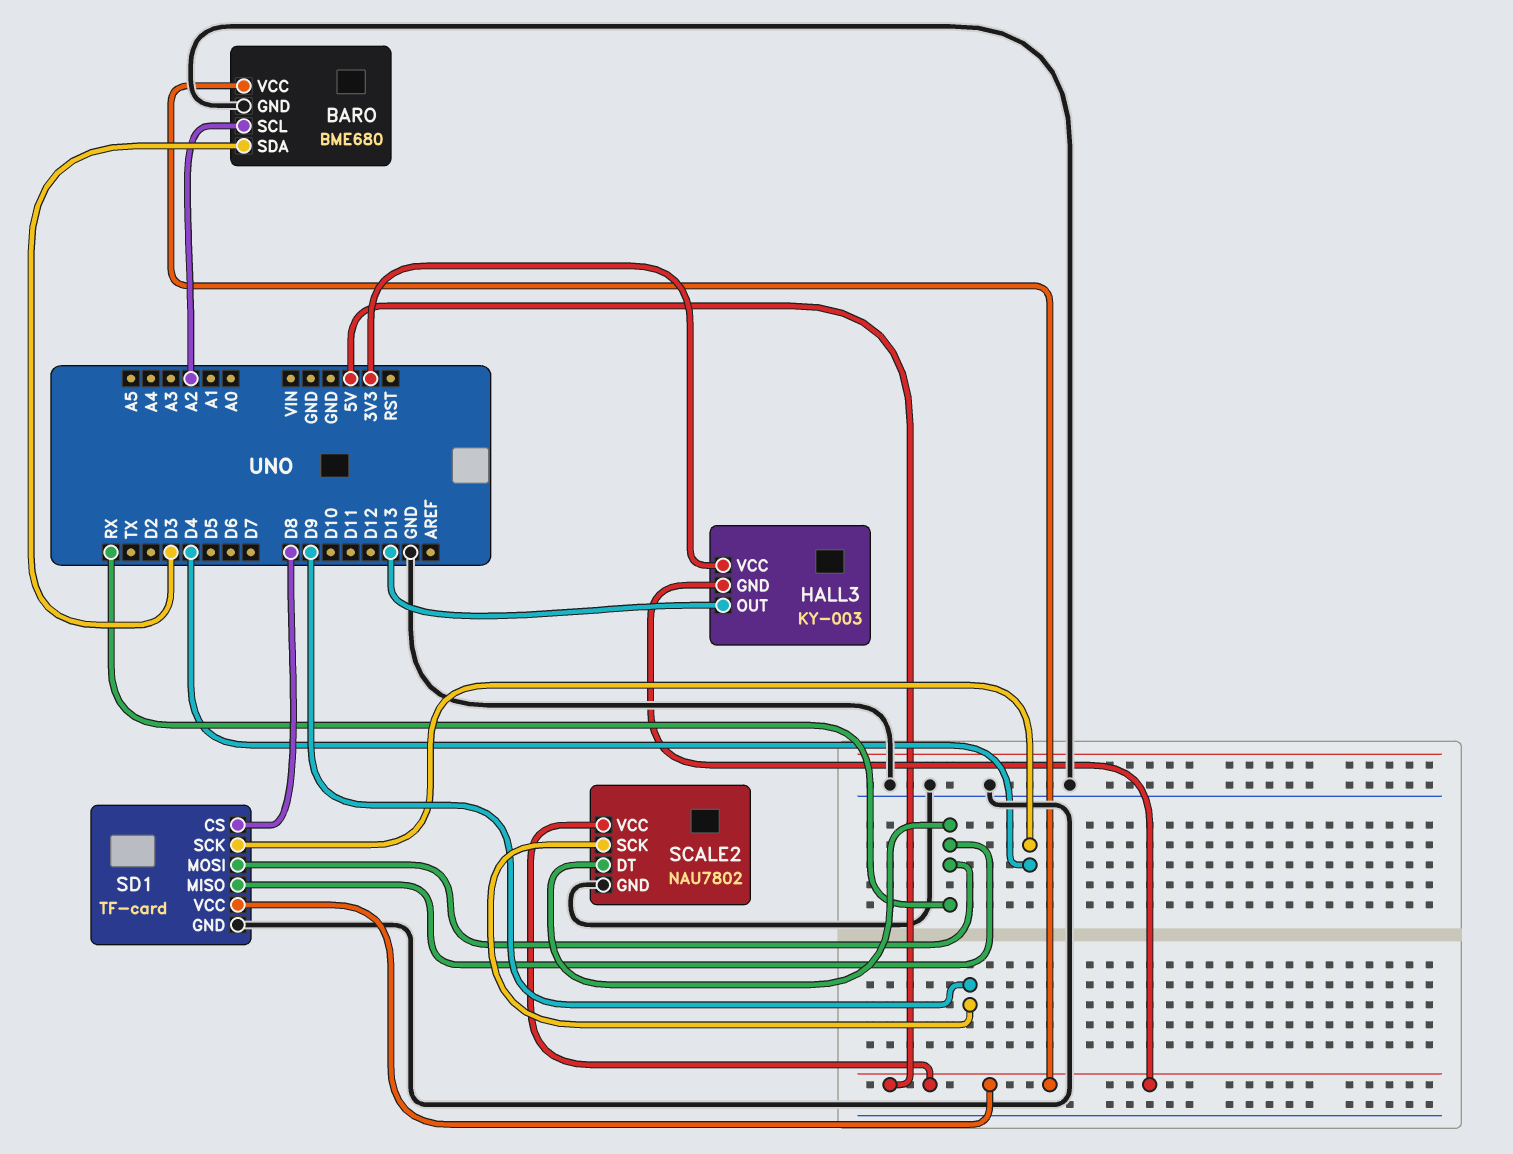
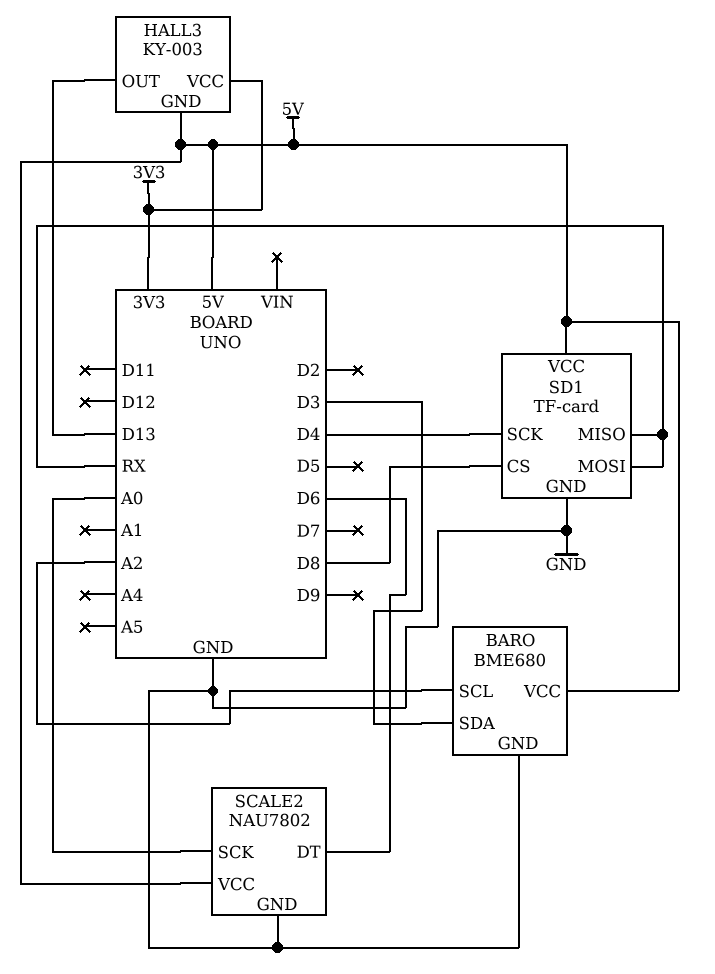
SCALE2 pin DT: RX -> D6
SCALE2 pin SCK: D9 -> A0

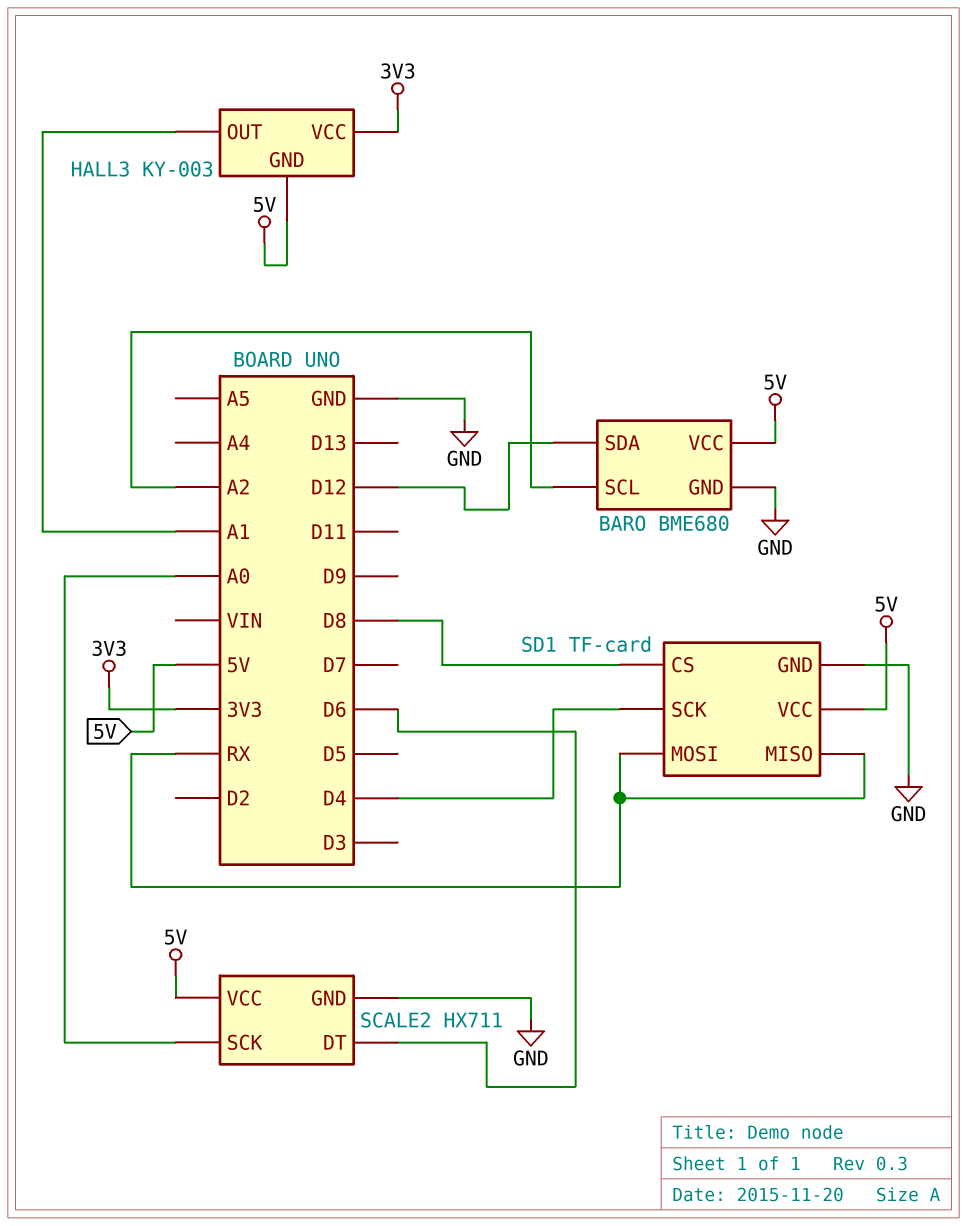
BARO pin SDA: D3 -> D12
HALL3 pin OUT: D13 -> A1
SCALE2: NAU7802 -> HX711

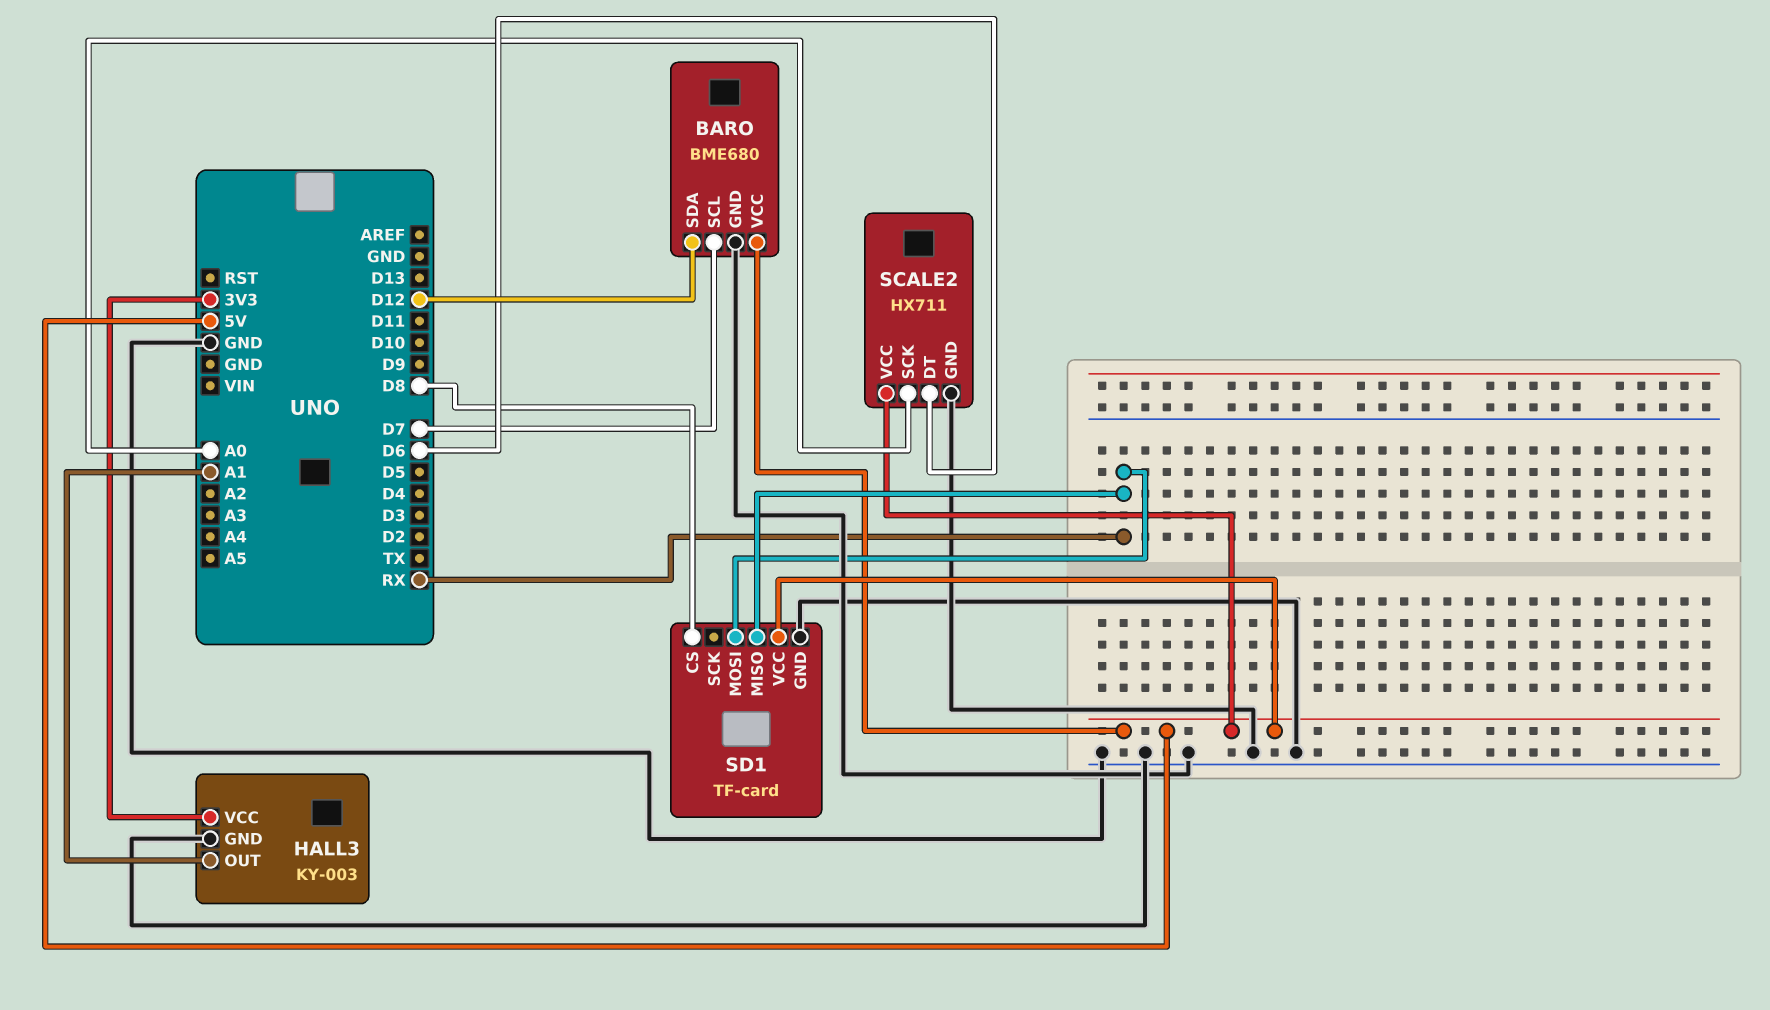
BARO pin SCL: A2 -> D7
HALL3 pin GND: 5V -> GND
SD1 pin SCK: D4 -> none

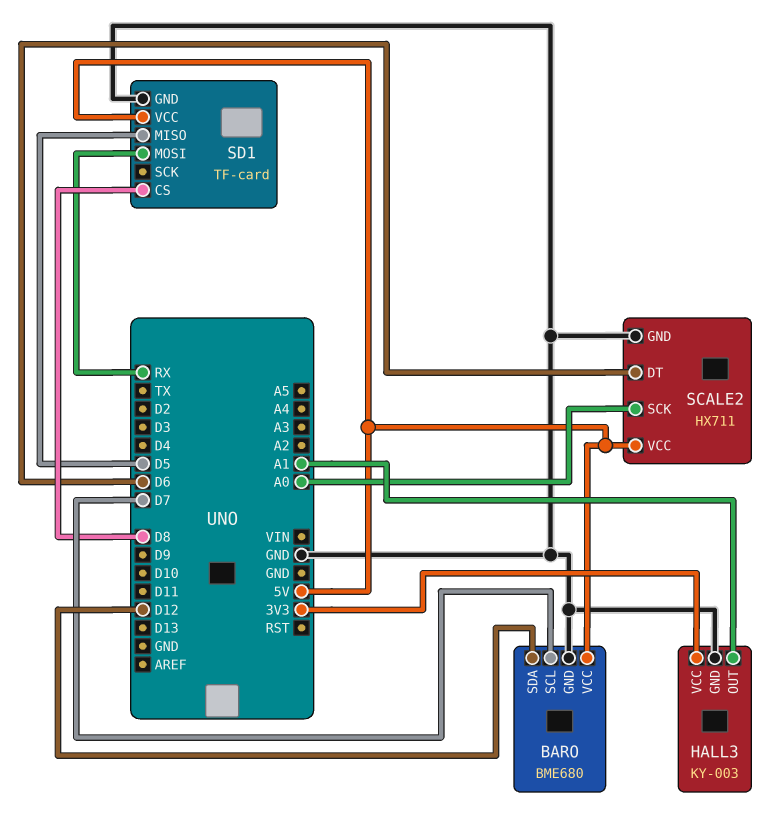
SD1 pin MISO: RX -> D5

